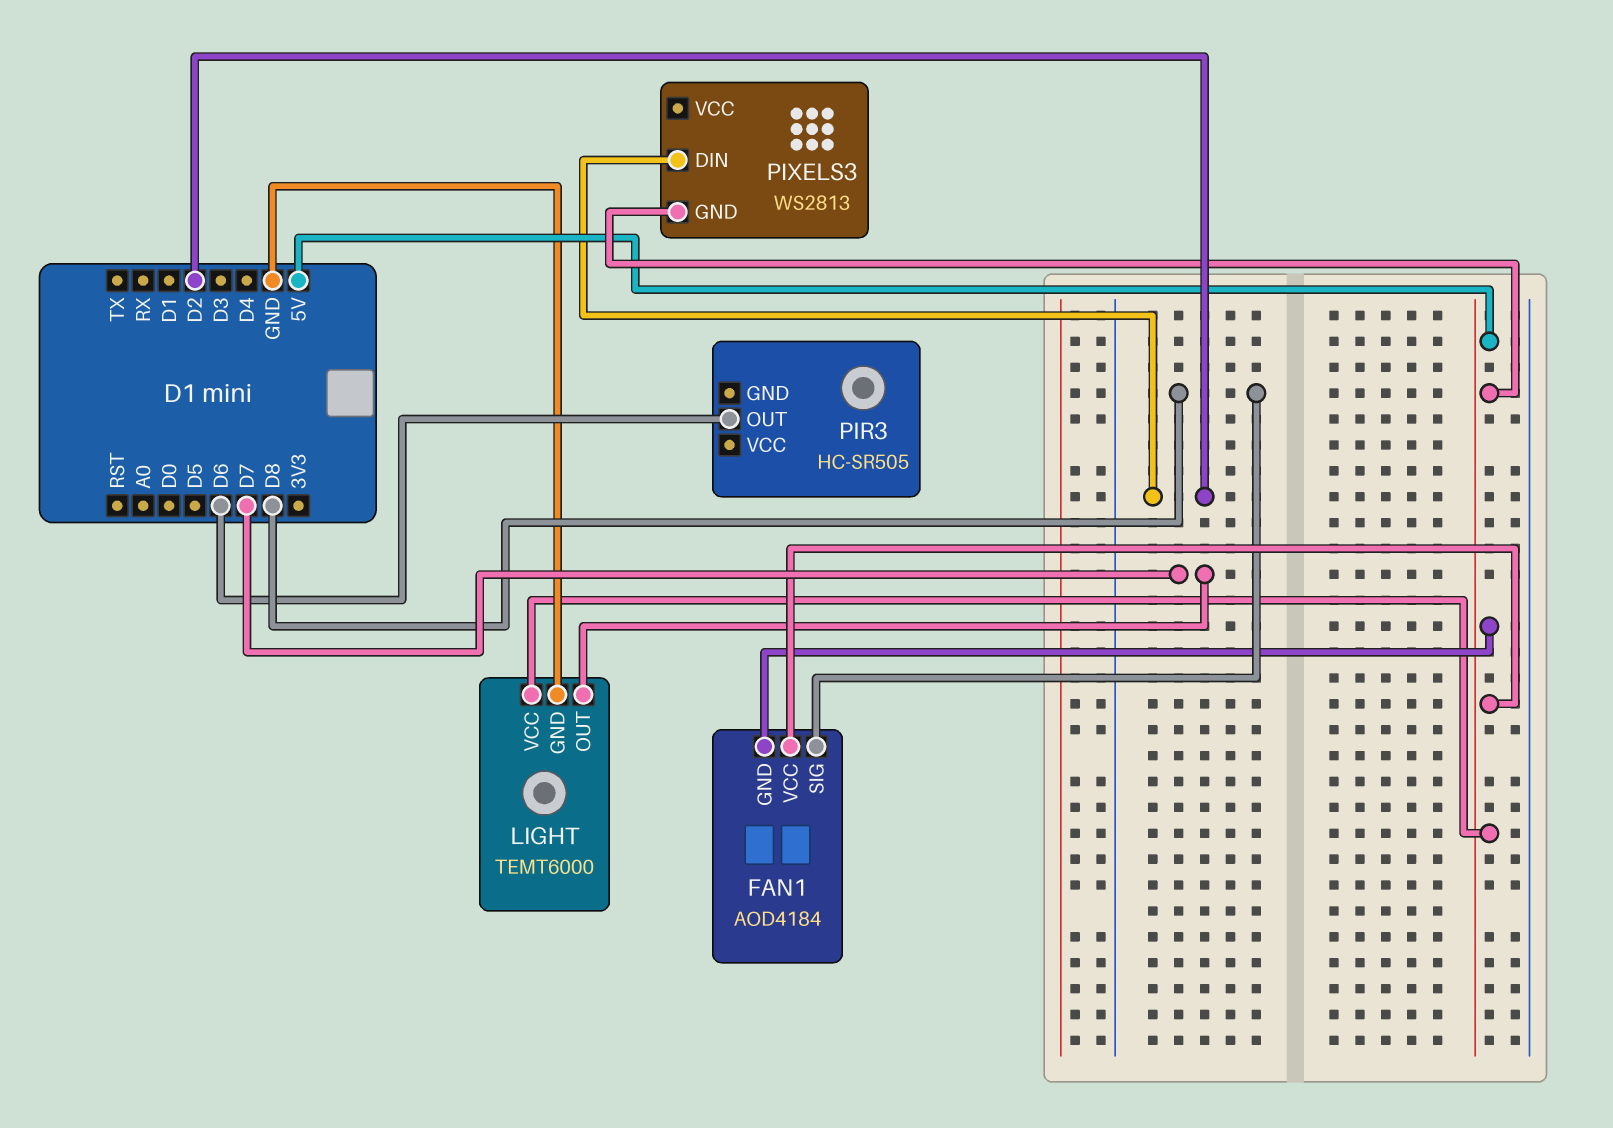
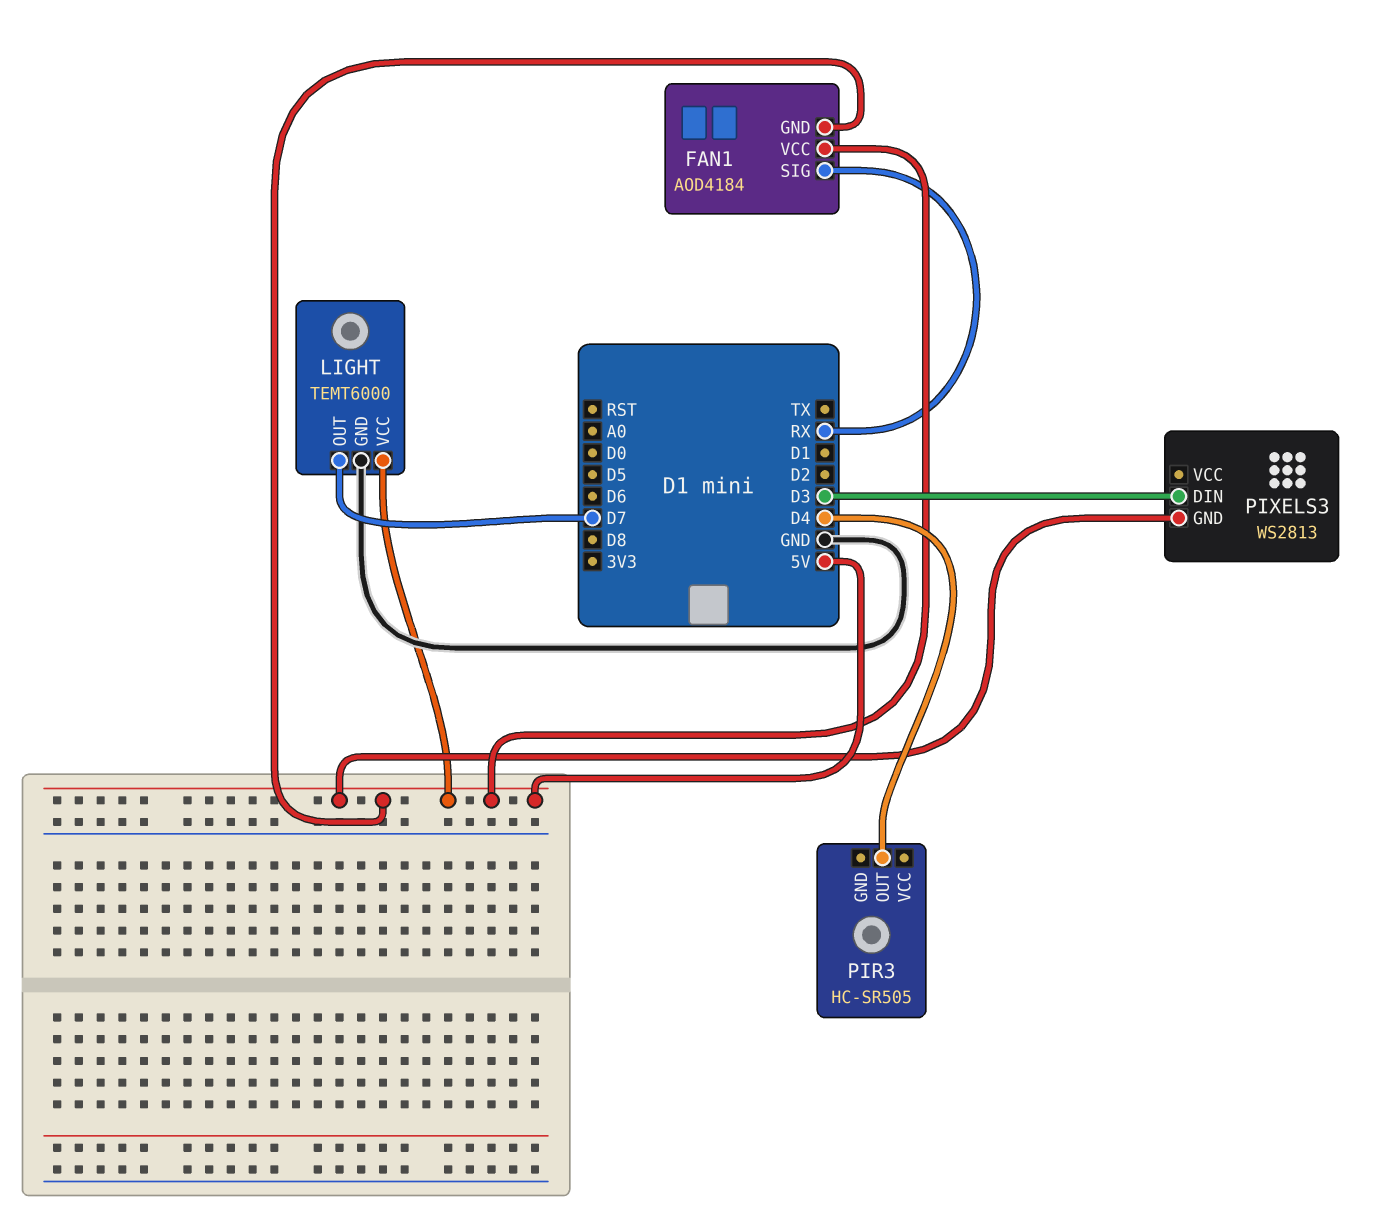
FAN1 pin SIG: D8 -> RX
PIR3 pin OUT: D6 -> D4
PIXELS3 pin DIN: D2 -> D3

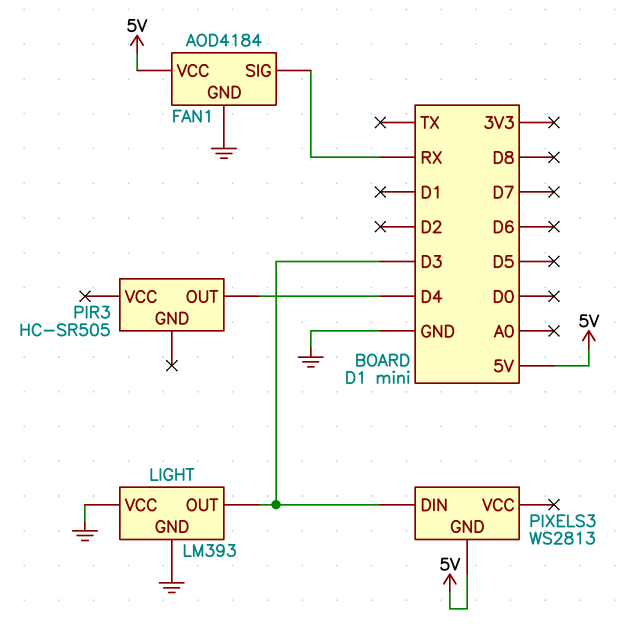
FAN1 pin GND: 5V -> GND
LIGHT: TEMT6000 -> LM393
LIGHT pin OUT: D7 -> D3
LIGHT pin VCC: 5V -> GND

